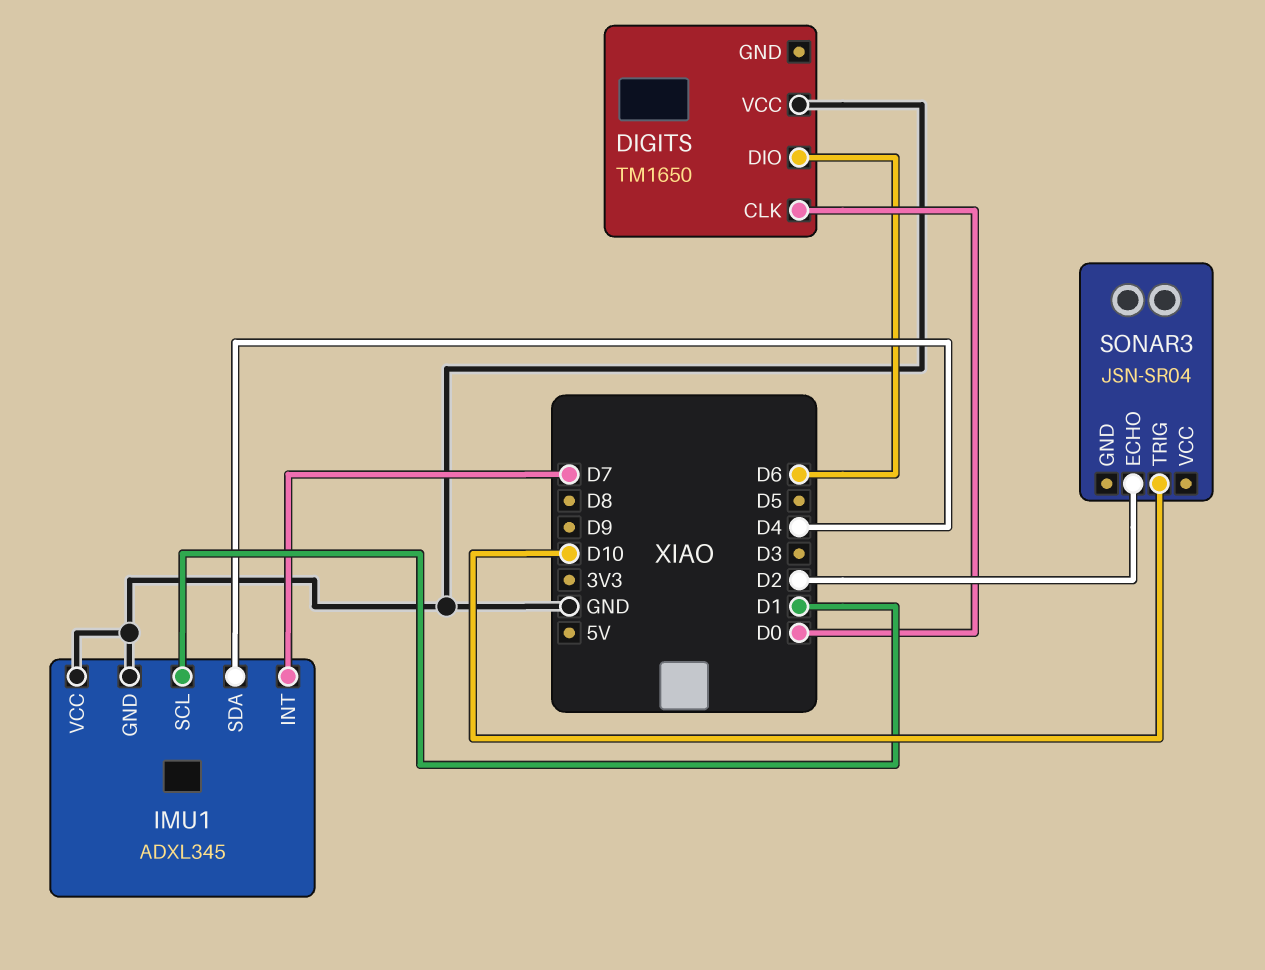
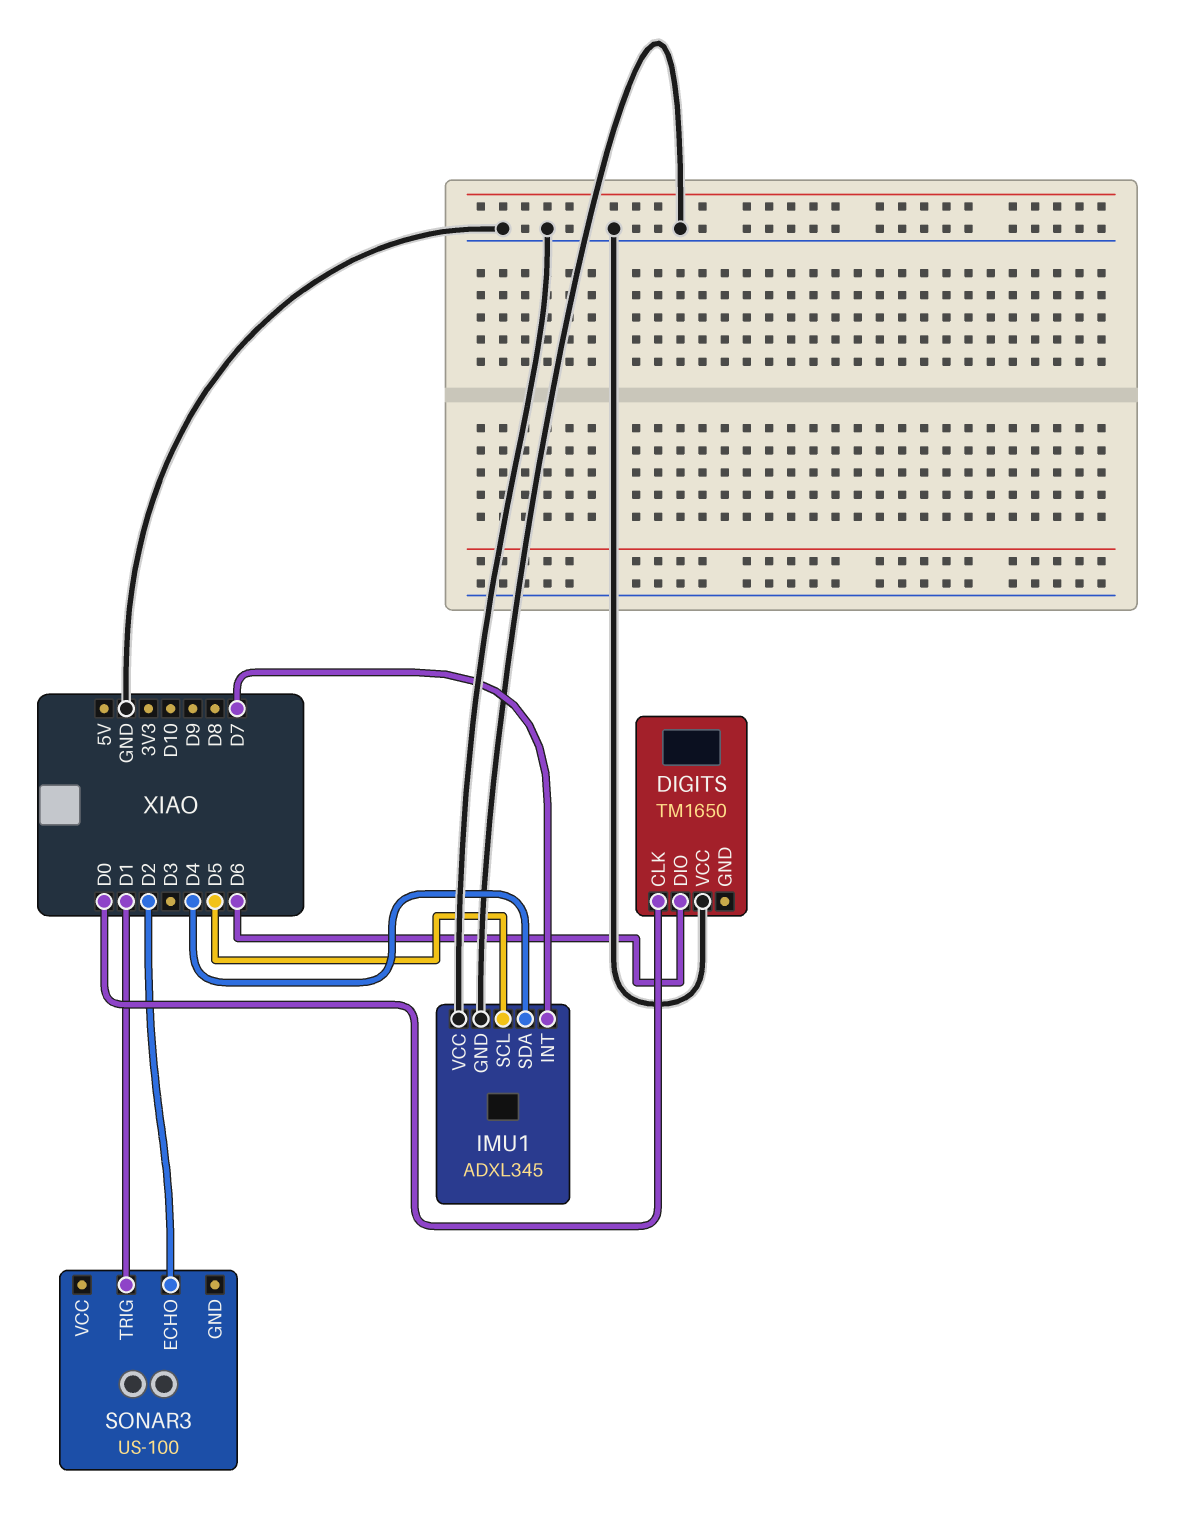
IMU1 pin SCL: D1 -> D5
SONAR3: JSN-SR04 -> US-100
SONAR3 pin TRIG: D10 -> D1

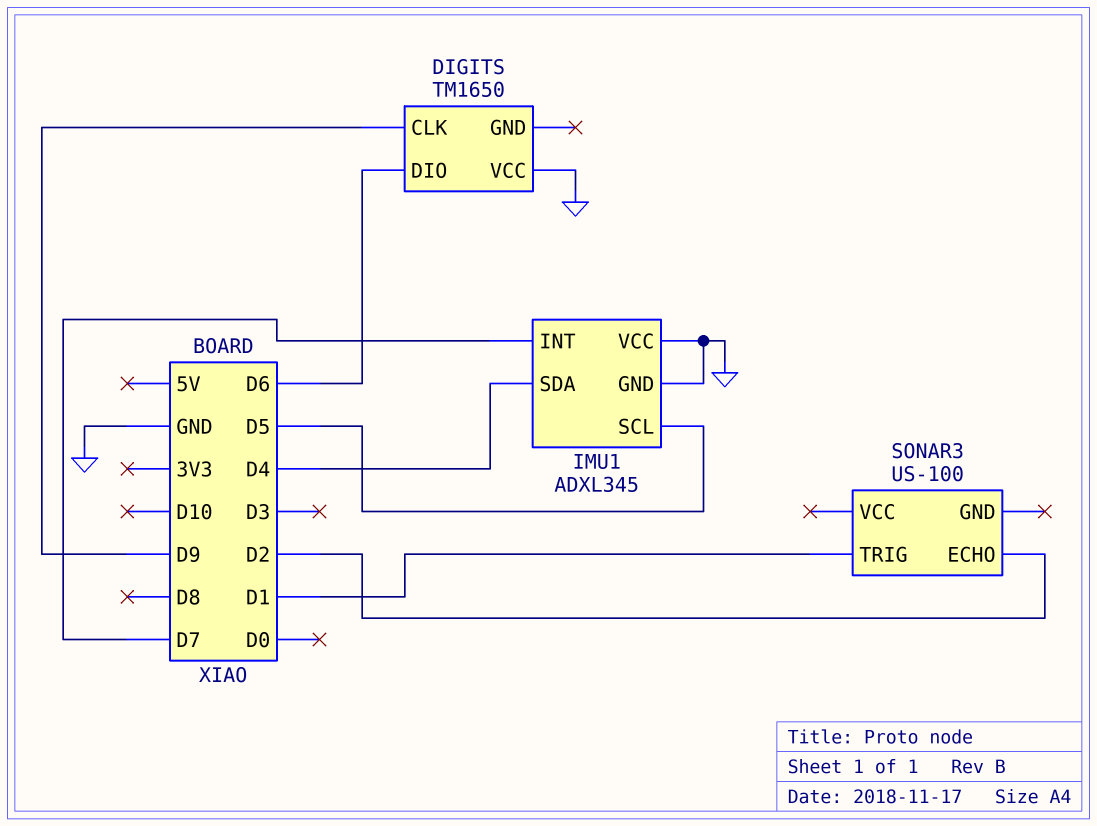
DIGITS pin CLK: D0 -> D9

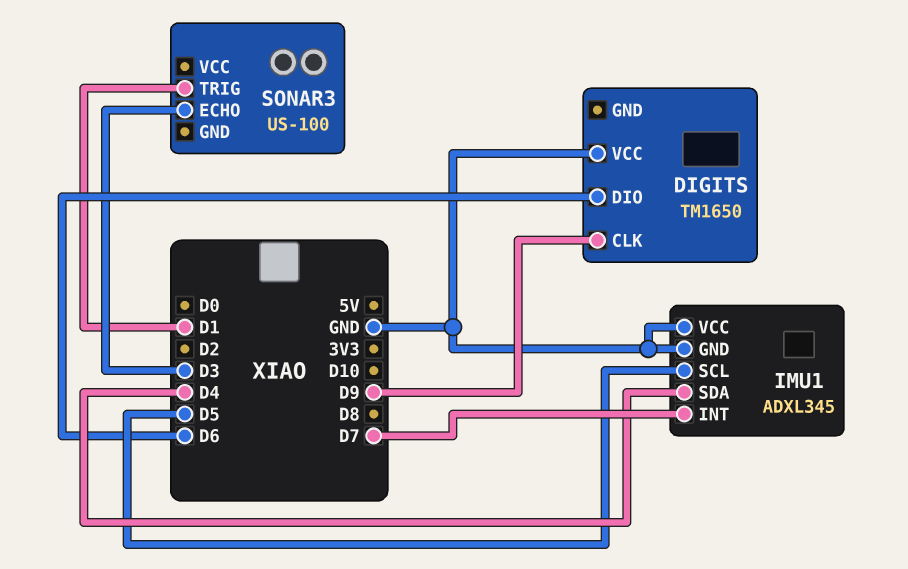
SONAR3 pin ECHO: D2 -> D3

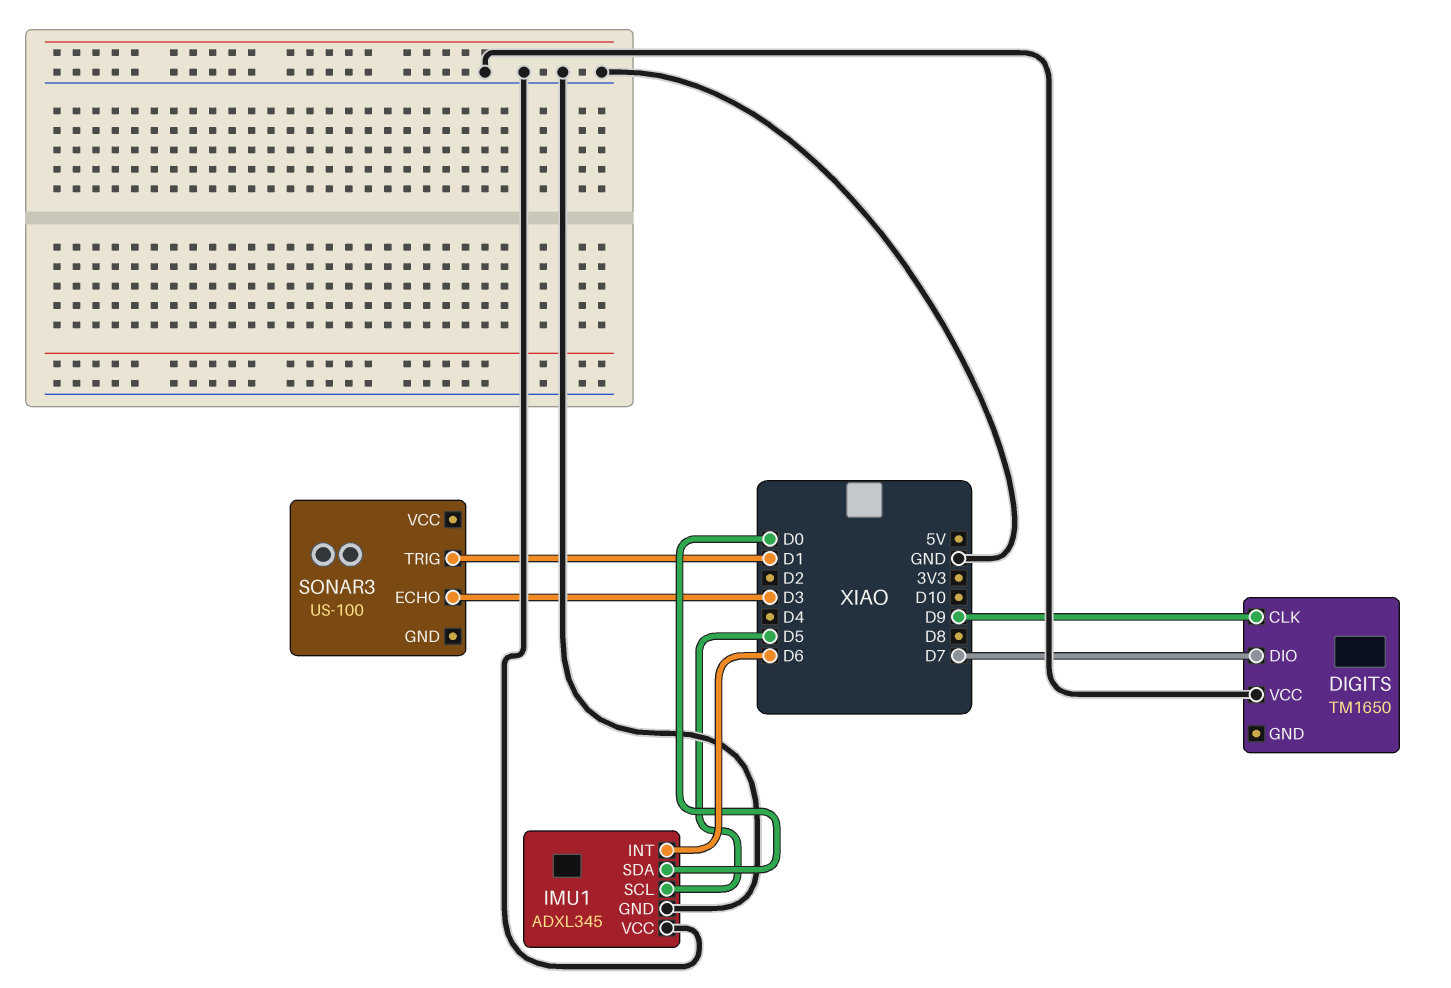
DIGITS pin DIO: D6 -> D7
IMU1 pin INT: D7 -> D6
IMU1 pin SDA: D4 -> D0

